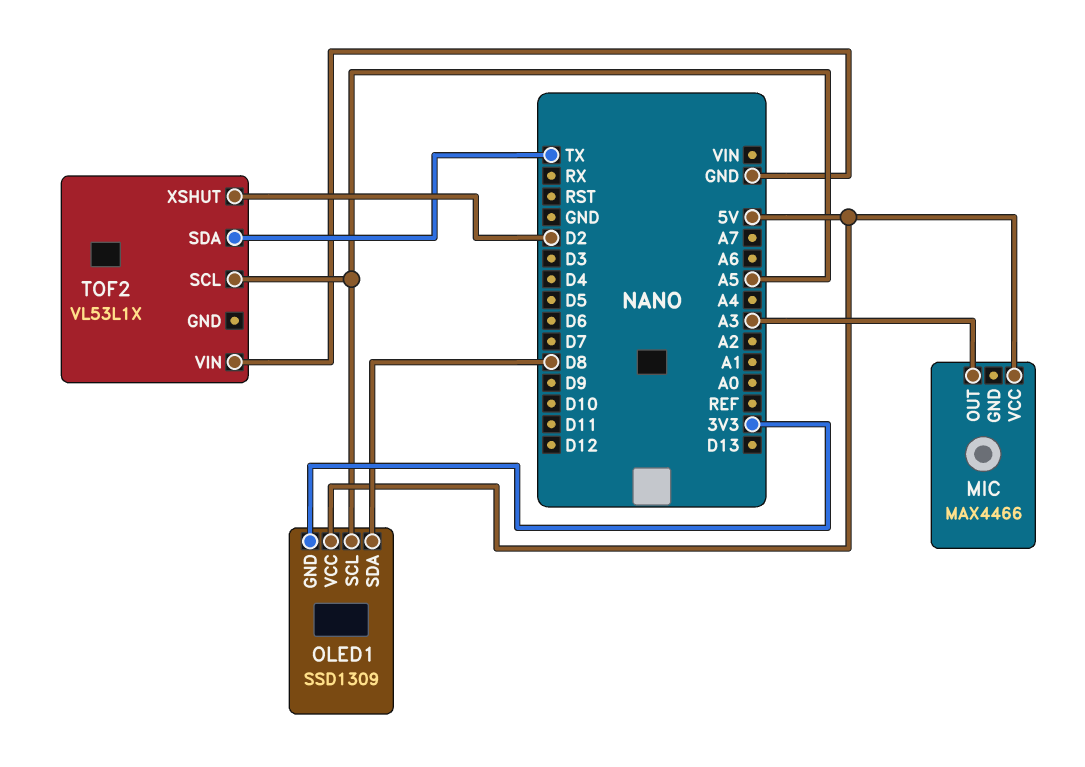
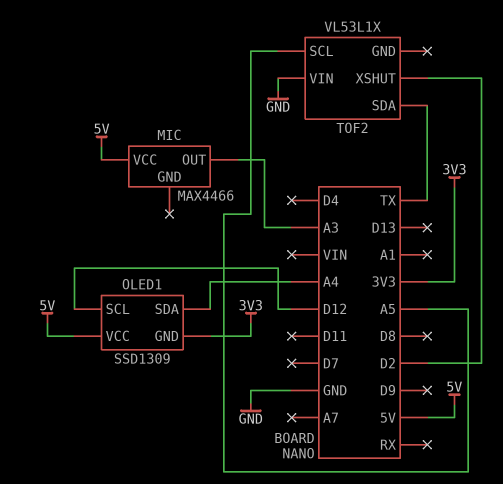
OLED1 pin SCL: A5 -> D12
OLED1 pin SDA: D8 -> A4

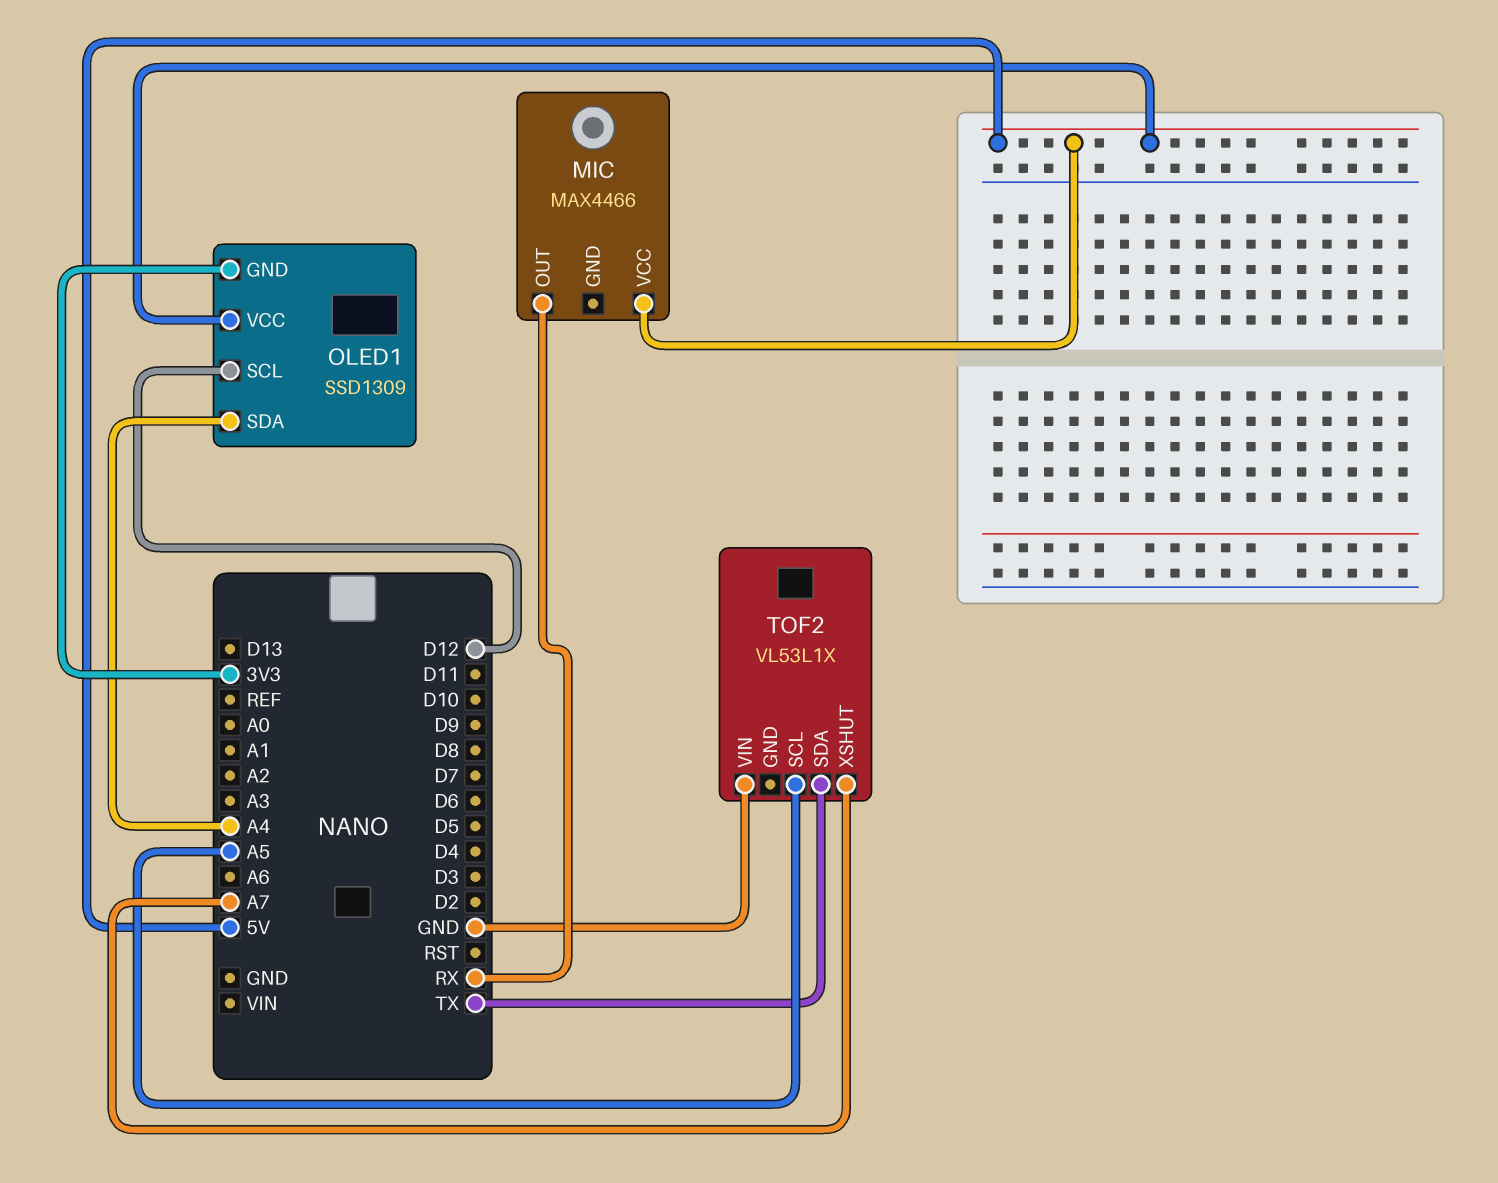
MIC pin OUT: A3 -> RX
TOF2 pin XSHUT: D2 -> A7

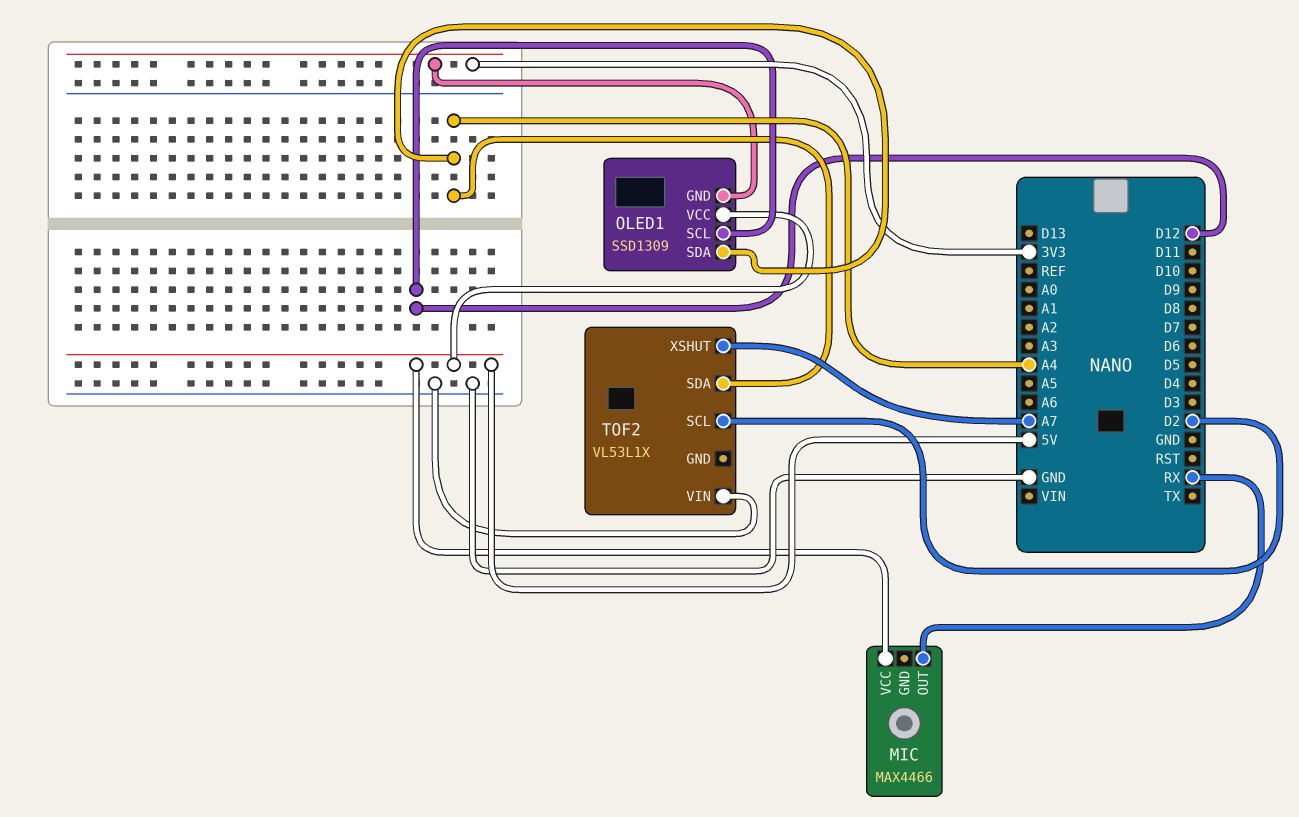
TOF2 pin SCL: A5 -> D2
TOF2 pin SDA: TX -> A4

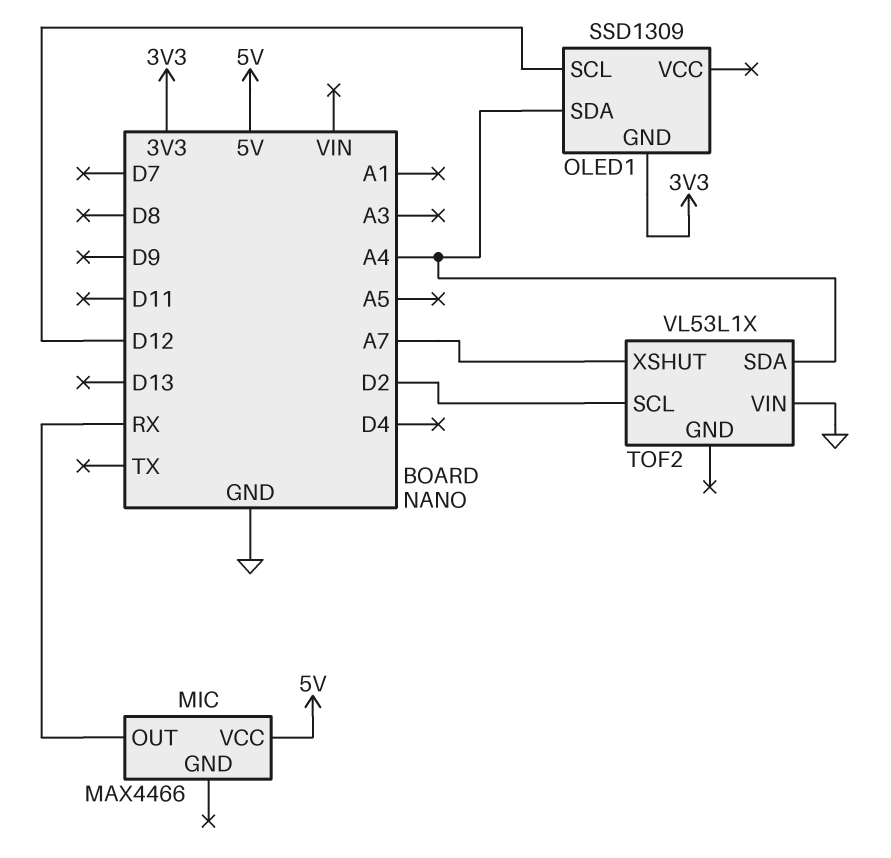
OLED1 pin VCC: 5V -> none

